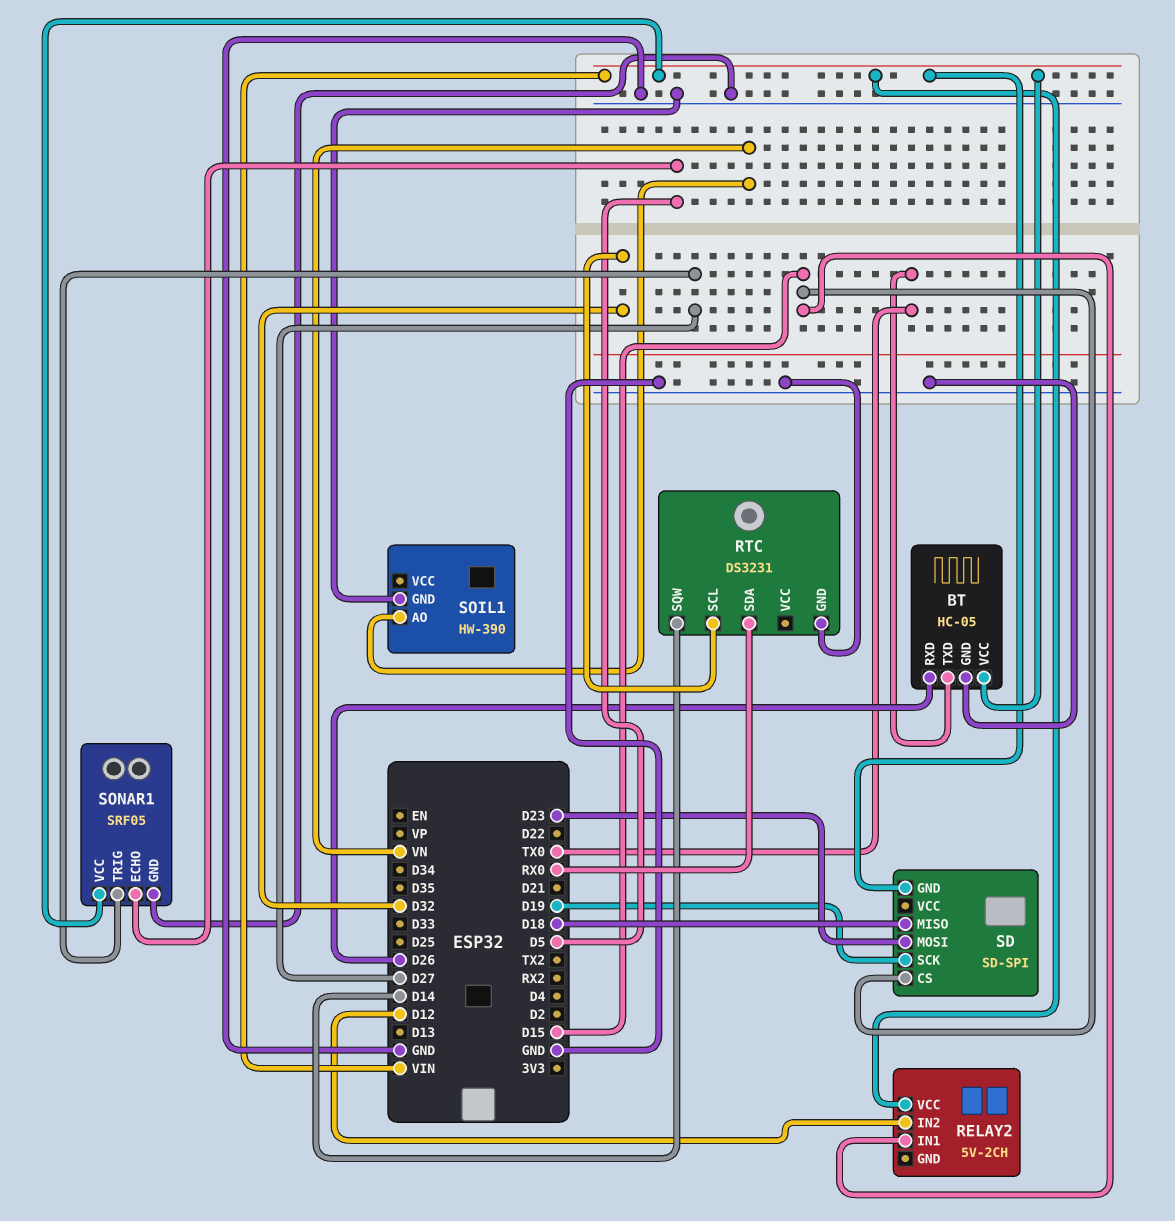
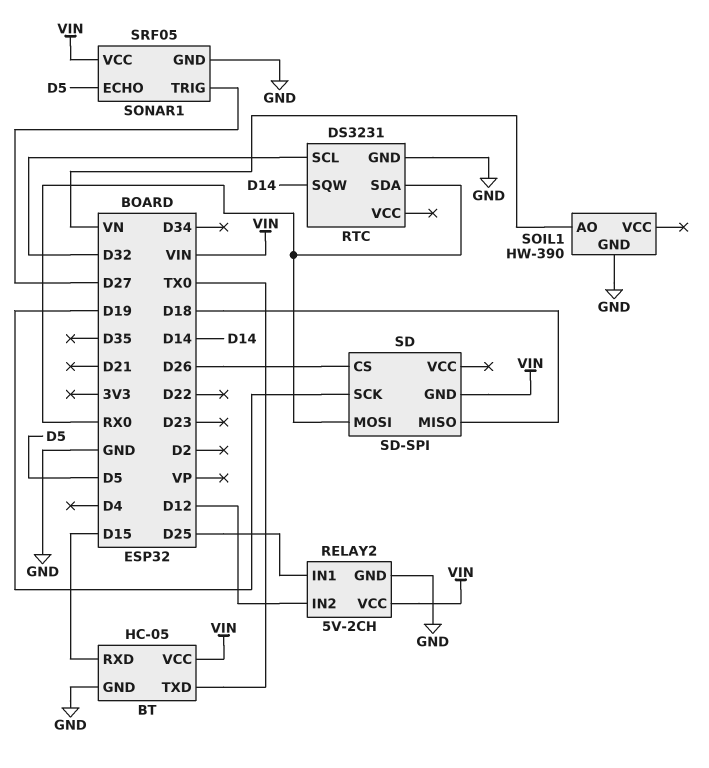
BT pin RXD: D26 -> D15
RELAY2 pin GND: none -> GND
RELAY2 pin IN1: D15 -> D25
SD pin CS: D15 -> D26
SD pin MOSI: D23 -> RX0

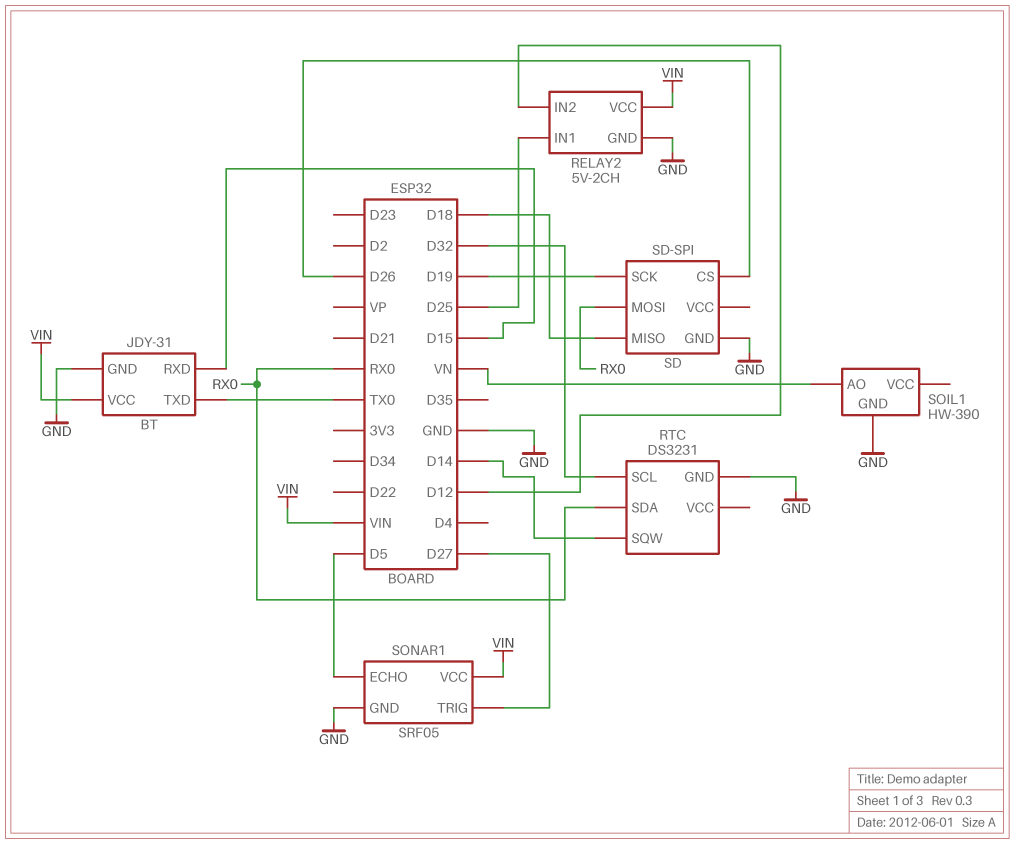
BT: HC-05 -> JDY-31
SD pin GND: VIN -> GND

